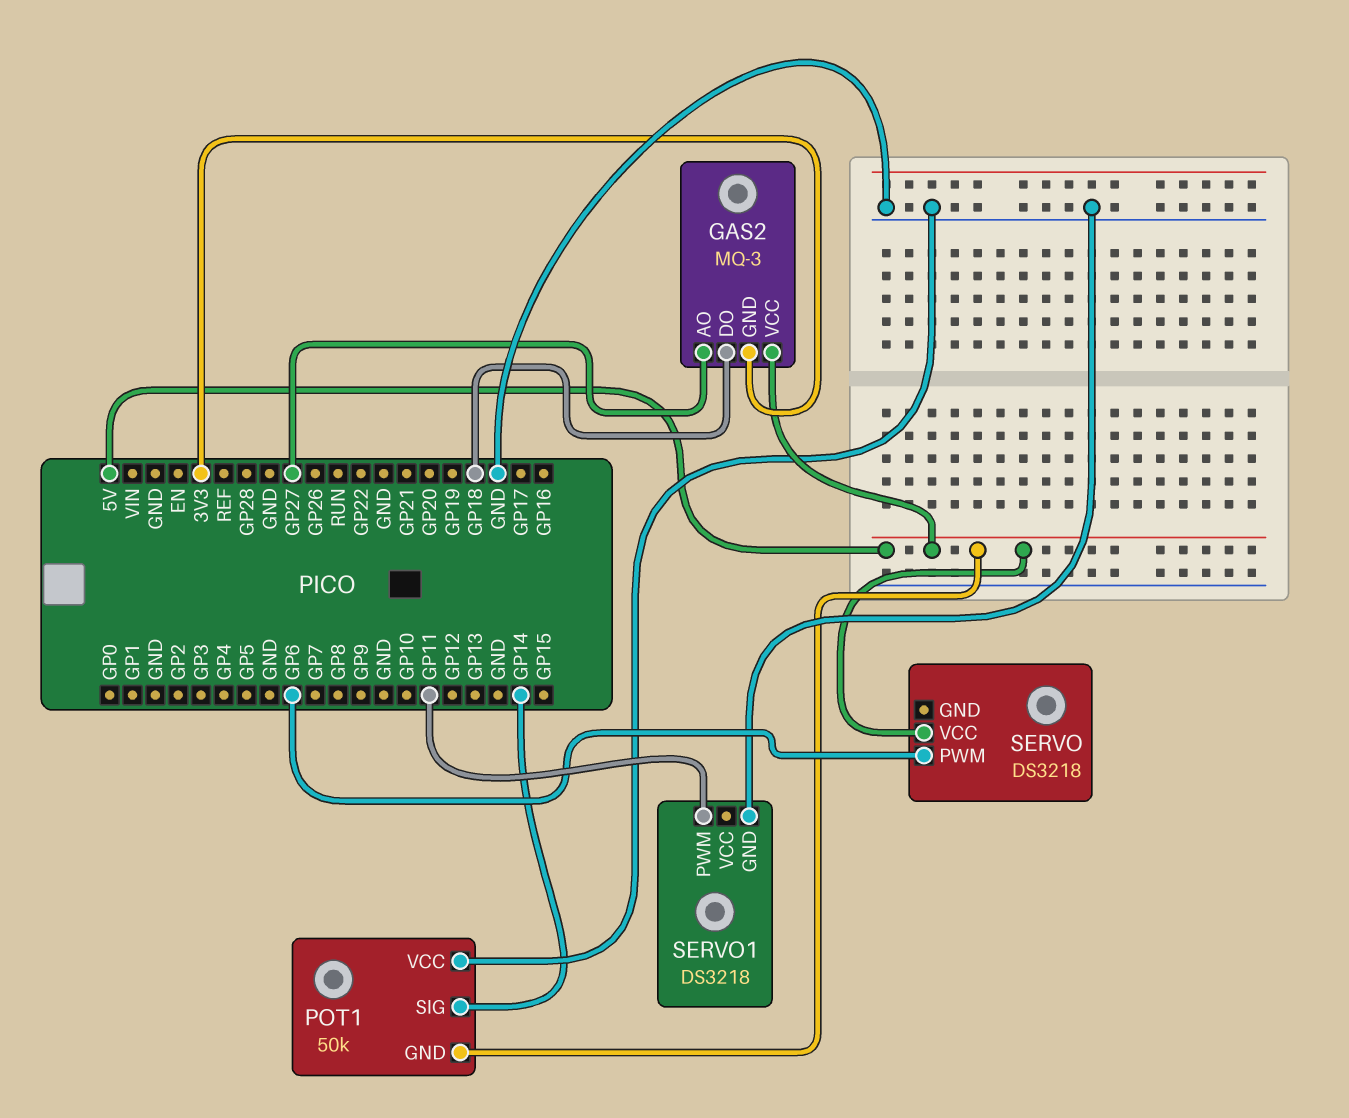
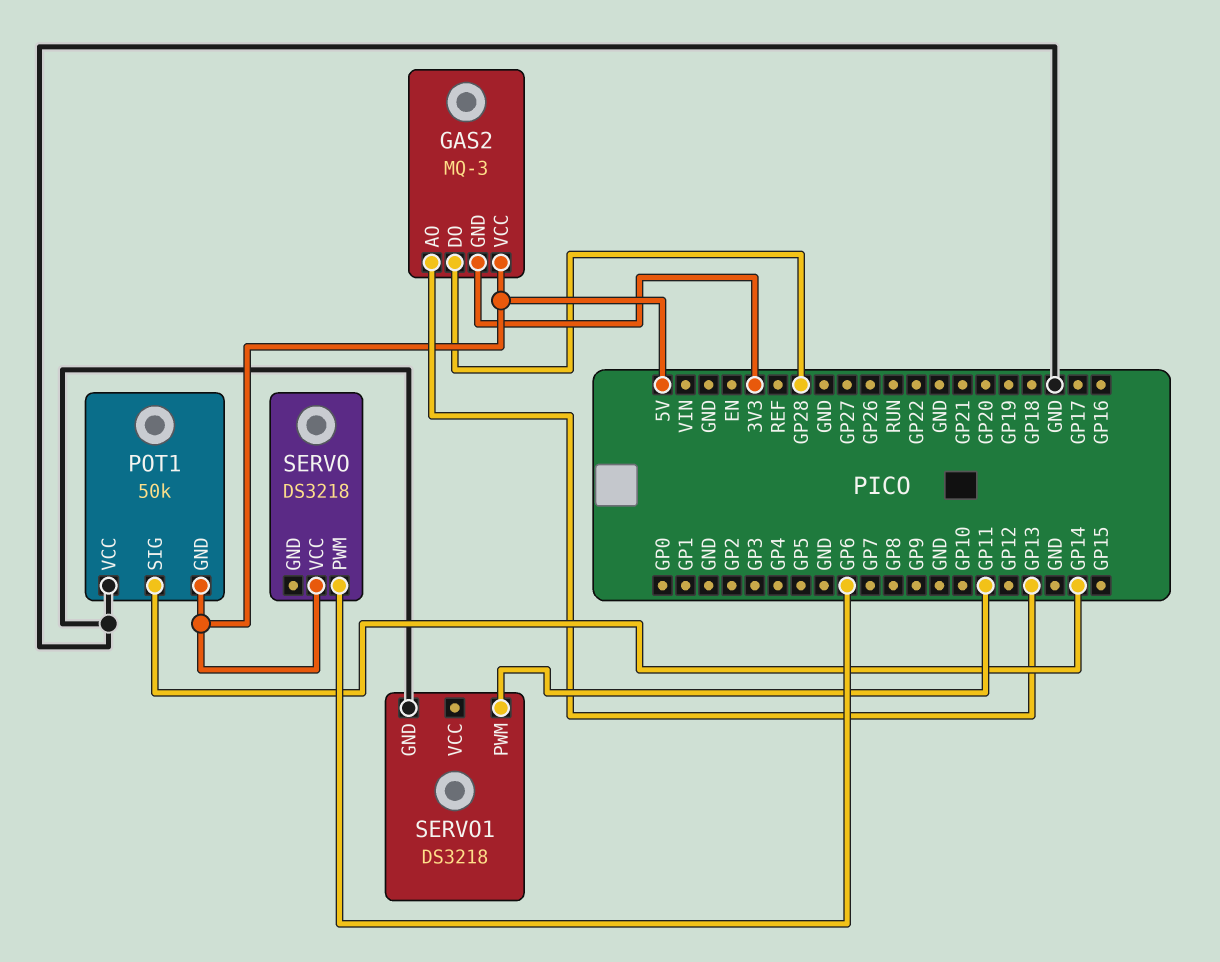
GAS2 pin AO: GP27 -> GP13
GAS2 pin DO: GP18 -> GP28

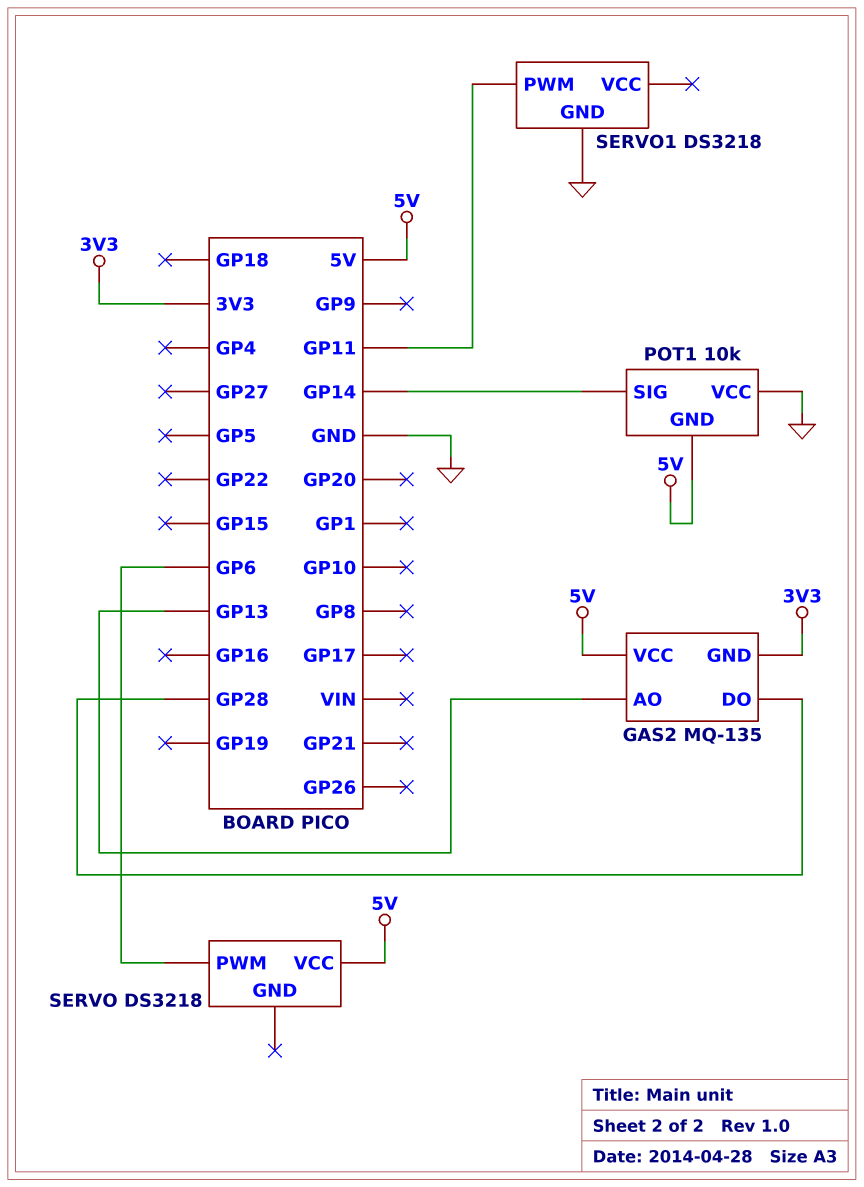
GAS2: MQ-3 -> MQ-135
POT1: 50k -> 10k

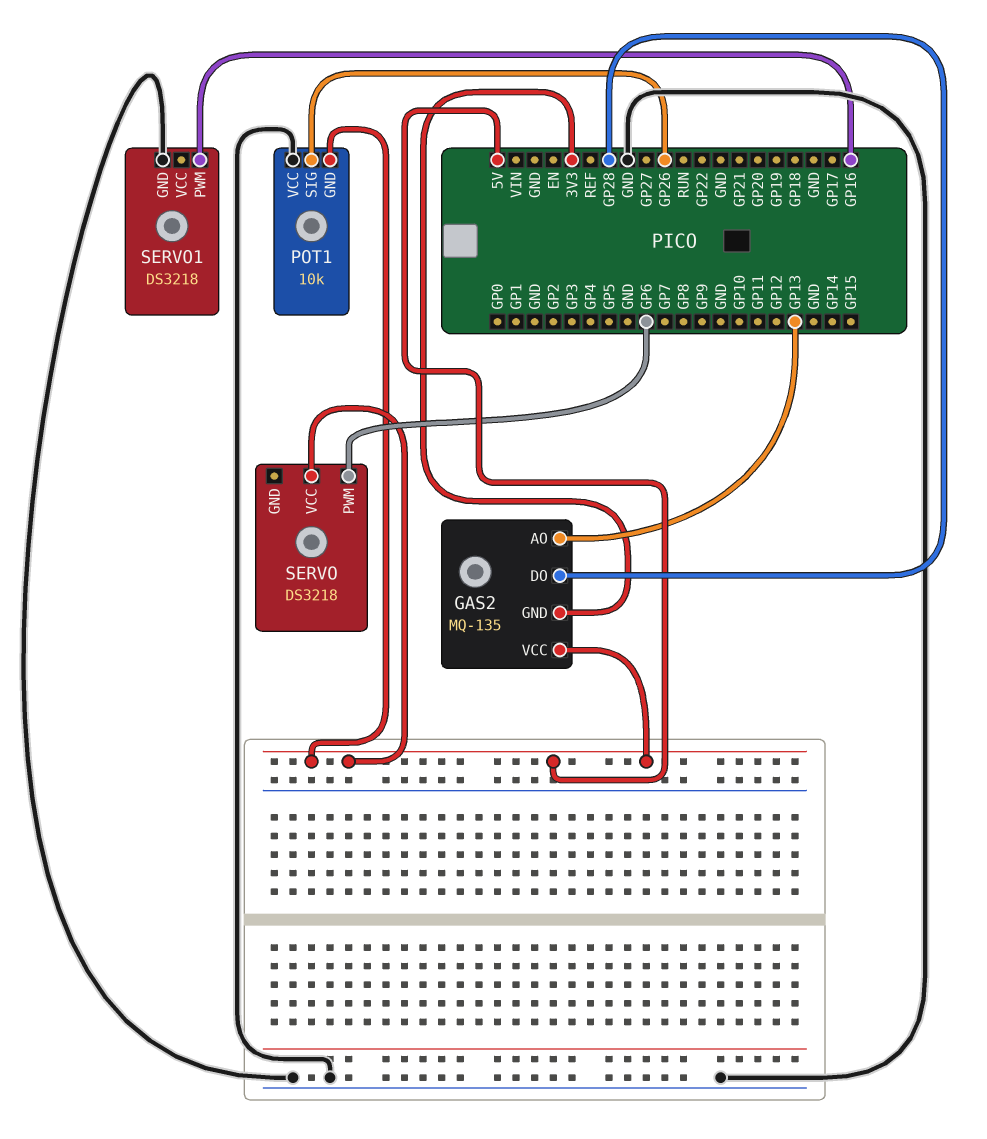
POT1 pin SIG: GP14 -> GP26
SERVO1 pin PWM: GP11 -> GP16

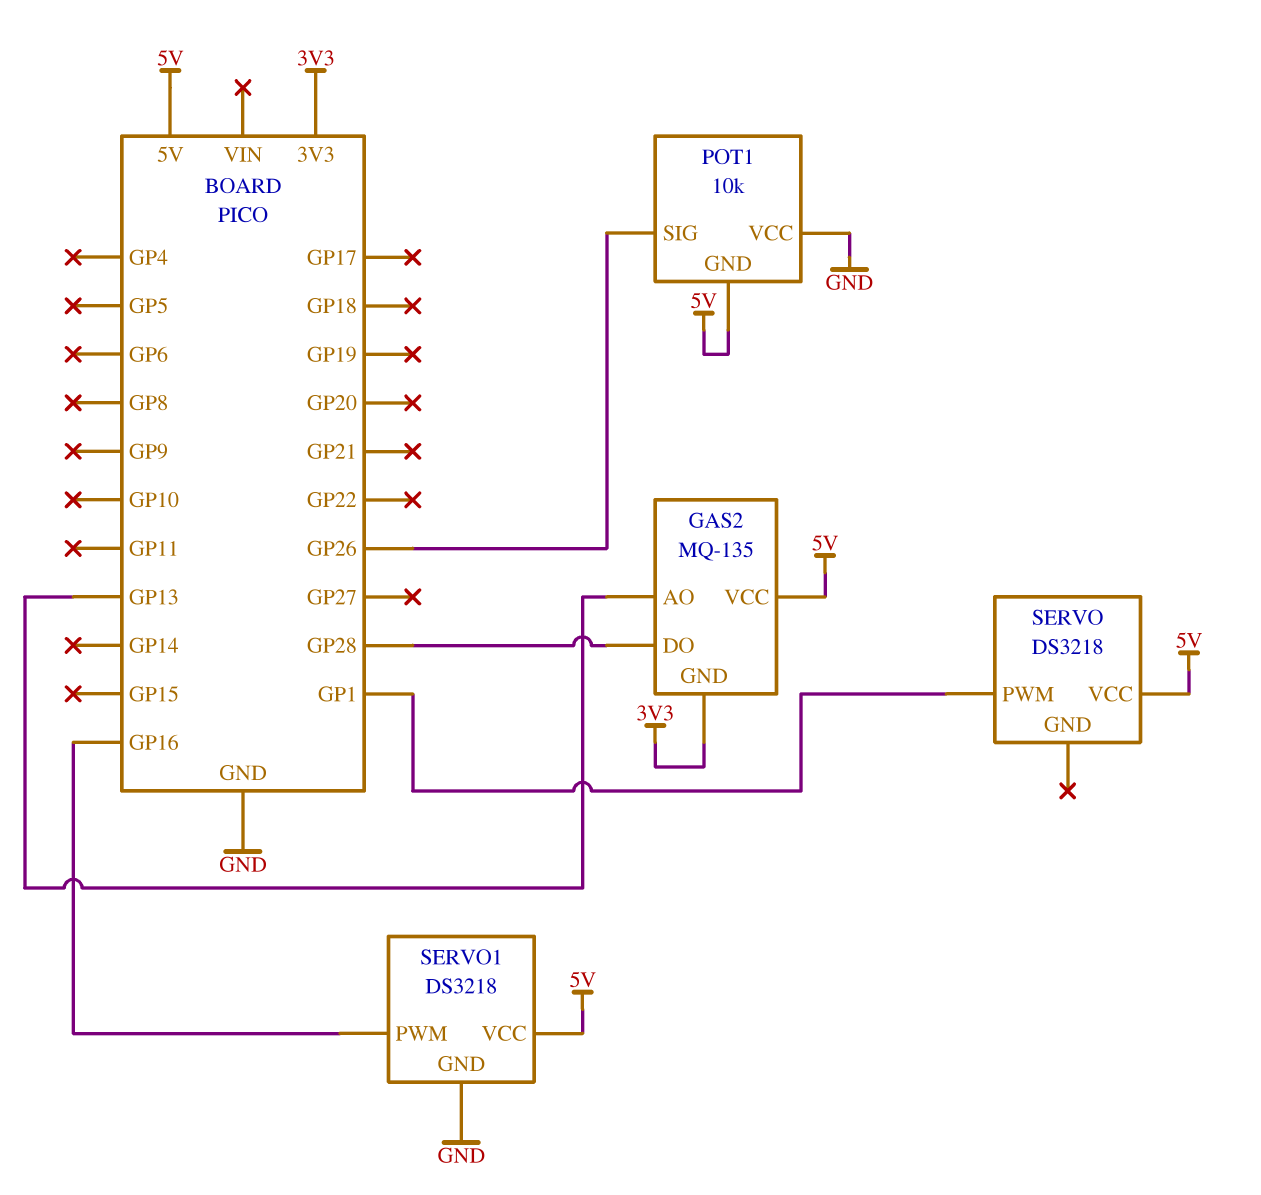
SERVO pin PWM: GP6 -> GP1
SERVO1 pin VCC: none -> 5V

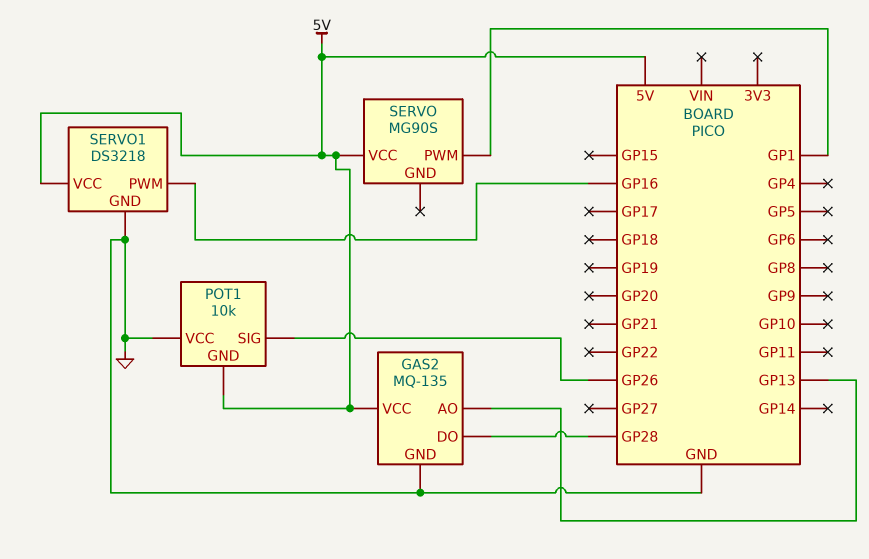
GAS2 pin GND: 3V3 -> GND
SERVO: DS3218 -> MG90S

